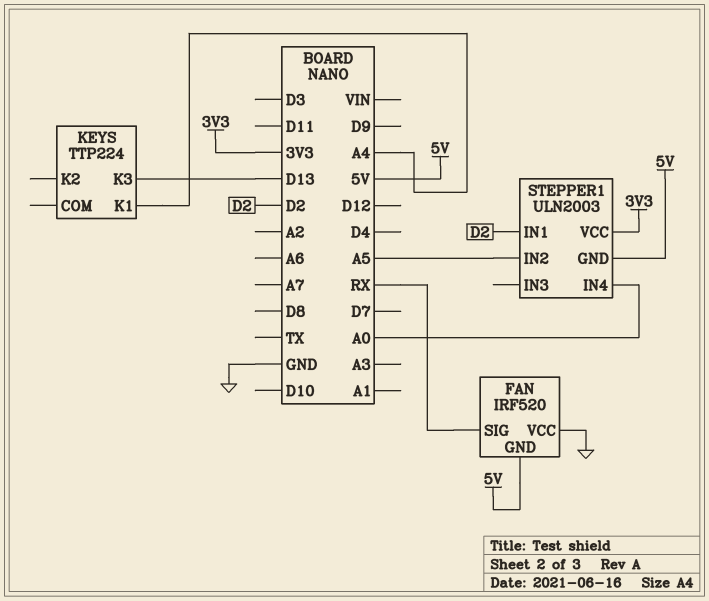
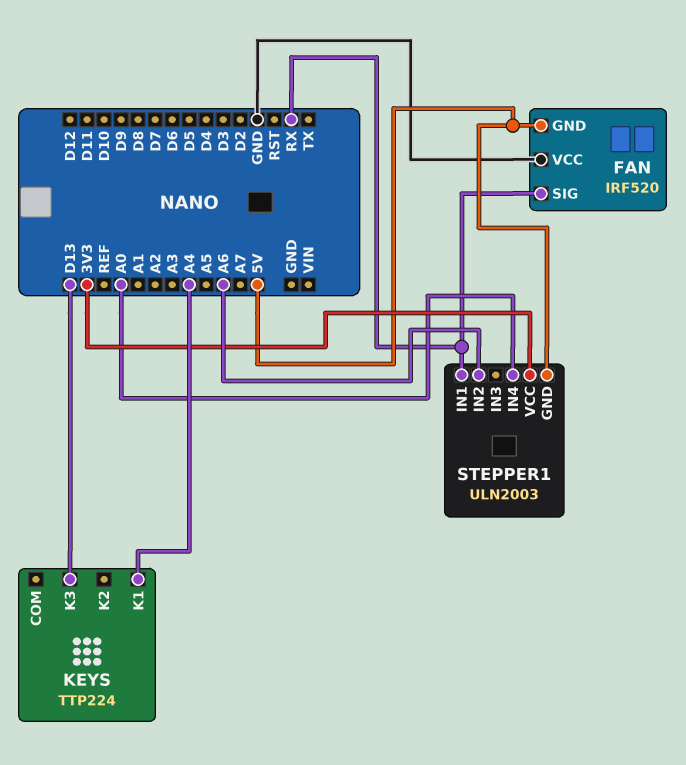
STEPPER1 pin IN1: D2 -> RX
STEPPER1 pin IN2: A5 -> A6

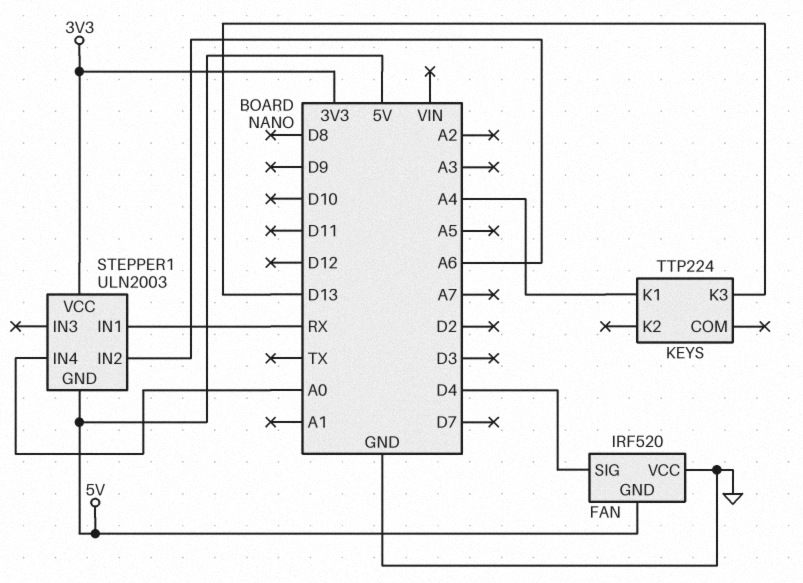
FAN pin SIG: RX -> D4

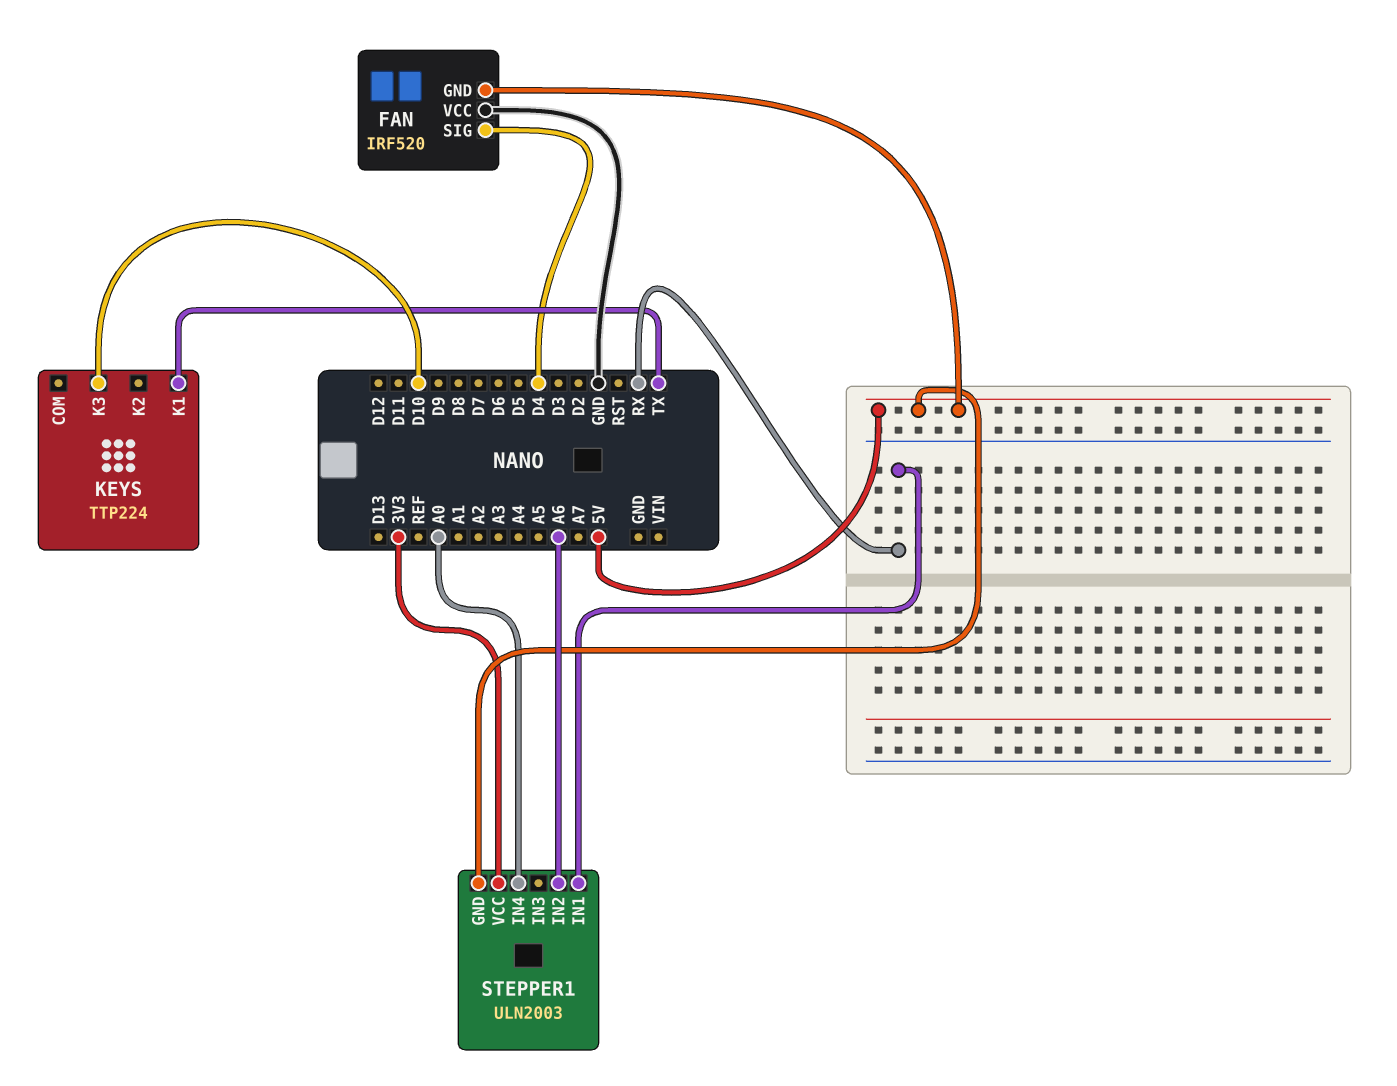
KEYS pin K1: A4 -> TX
KEYS pin K3: D13 -> D10

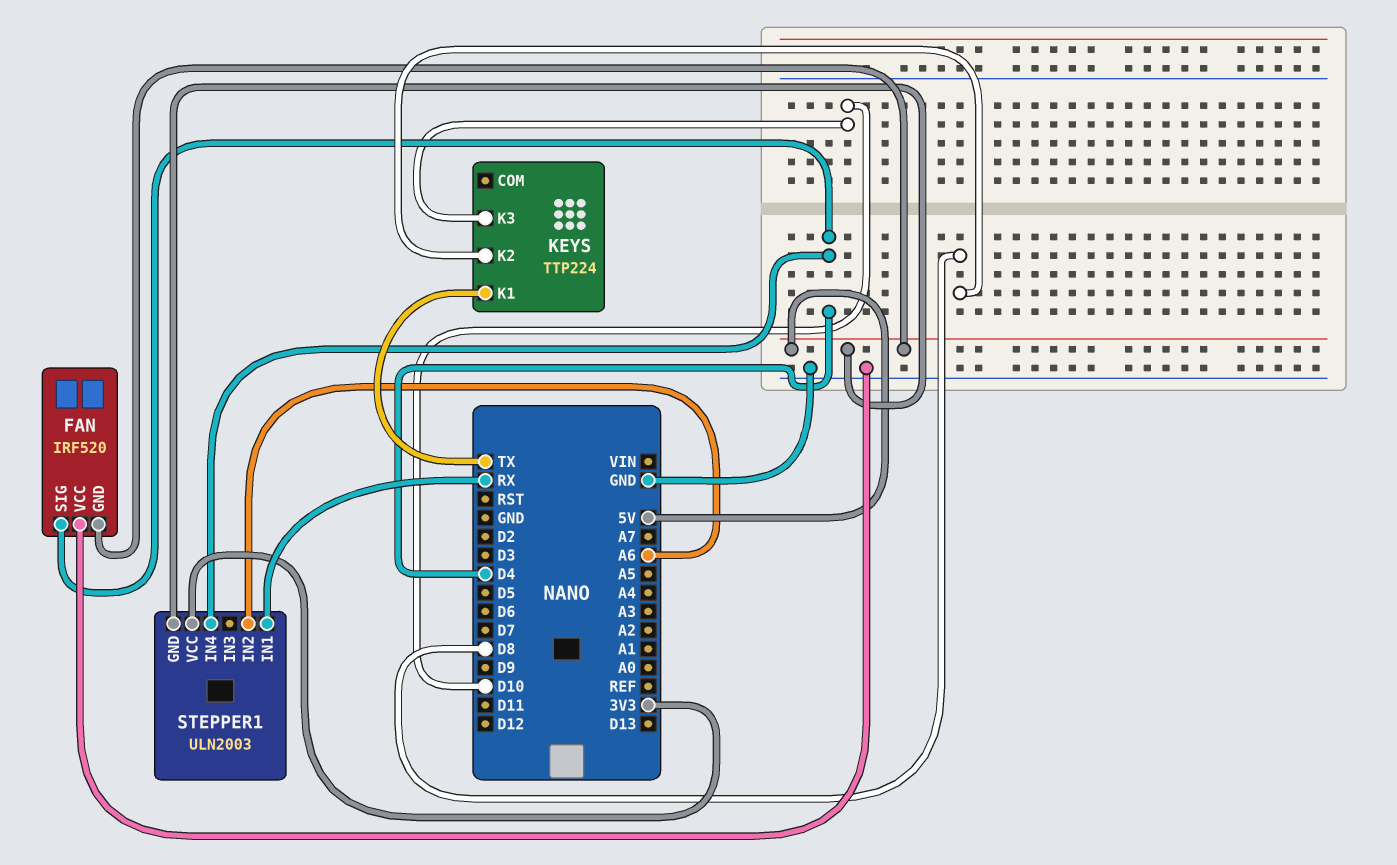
KEYS pin K2: none -> D8
STEPPER1 pin IN4: A0 -> D4

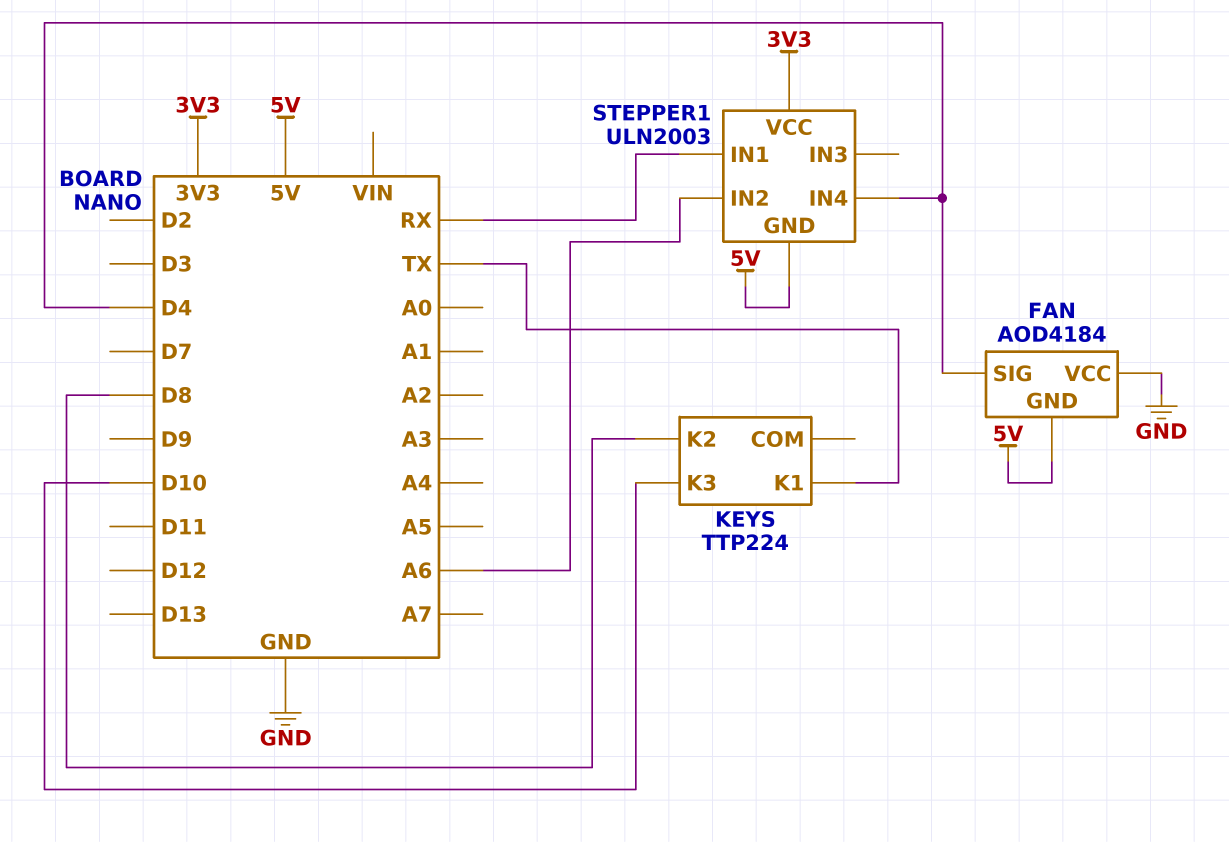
FAN: IRF520 -> AOD4184

